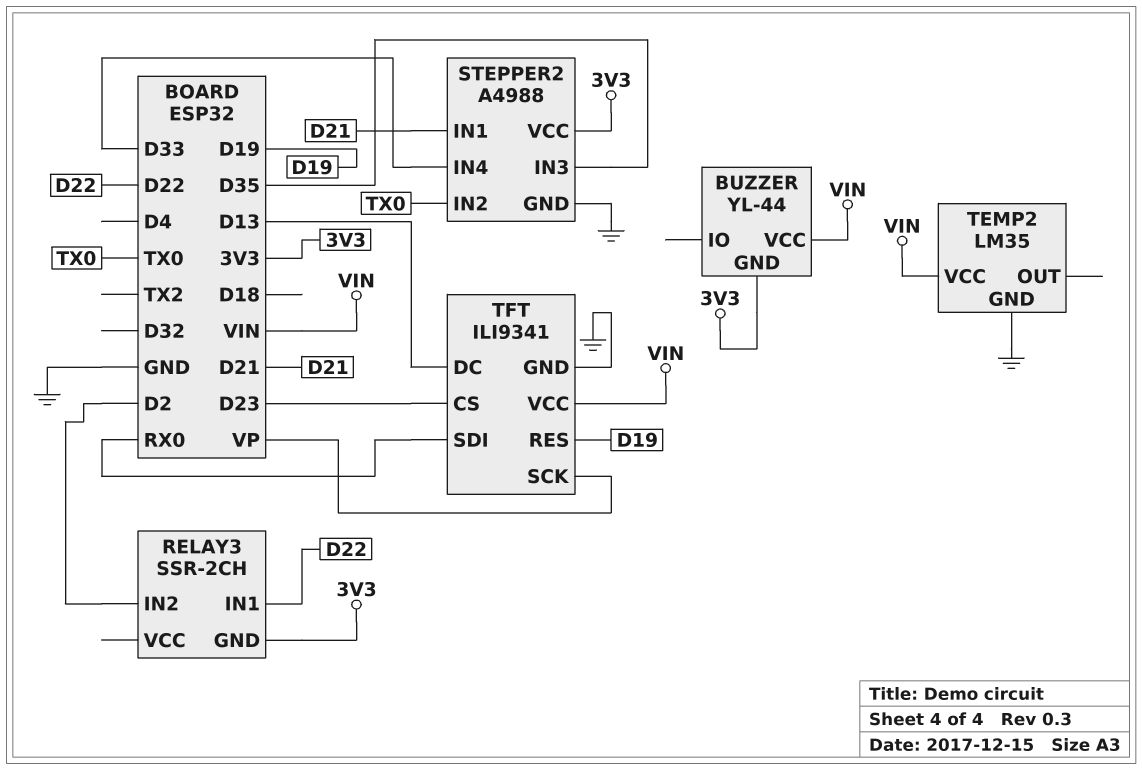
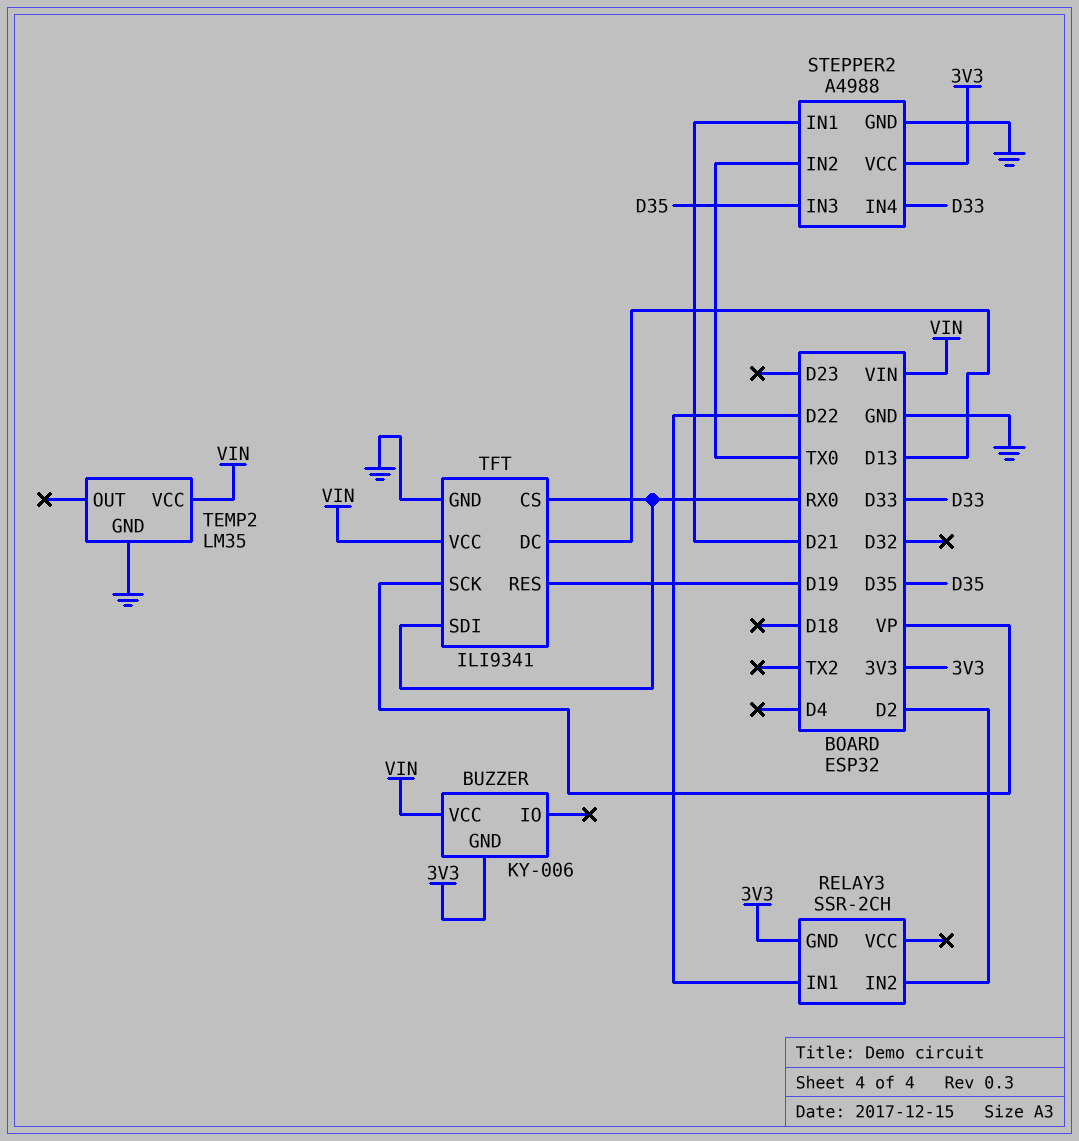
BUZZER: YL-44 -> KY-006
TFT pin CS: D23 -> RX0

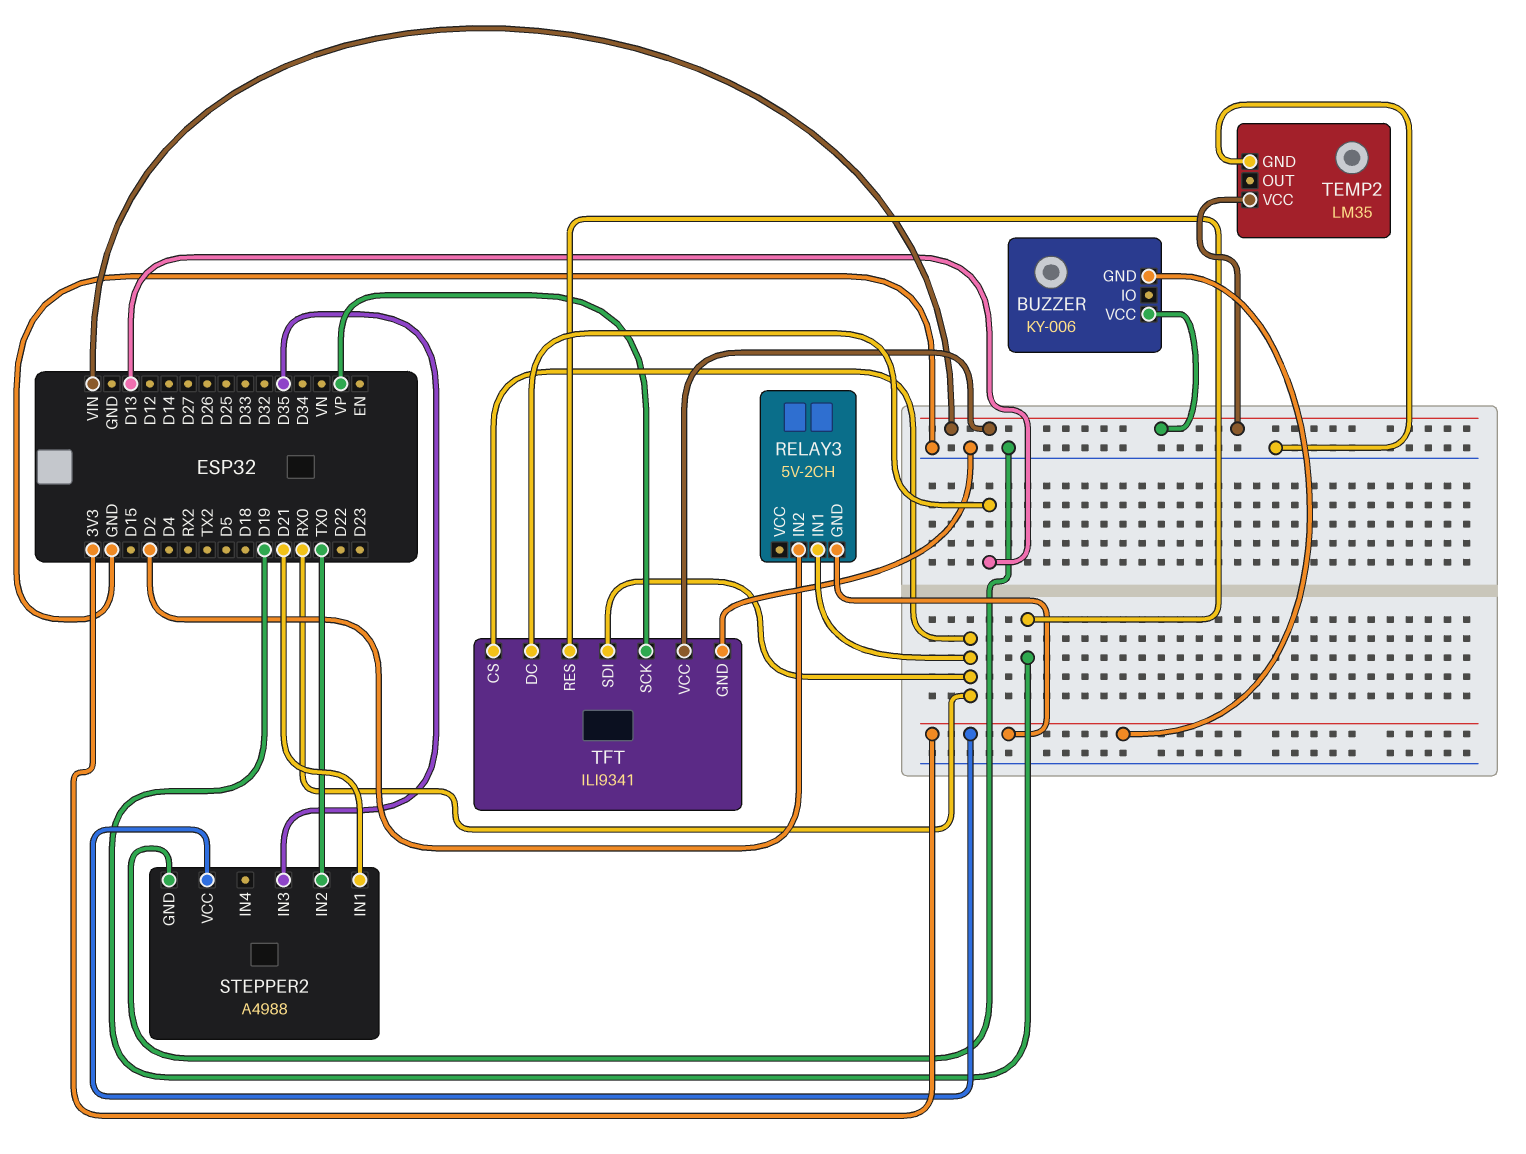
RELAY3: SSR-2CH -> 5V-2CH
RELAY3 pin IN1: D22 -> RX0
STEPPER2 pin IN4: D33 -> none

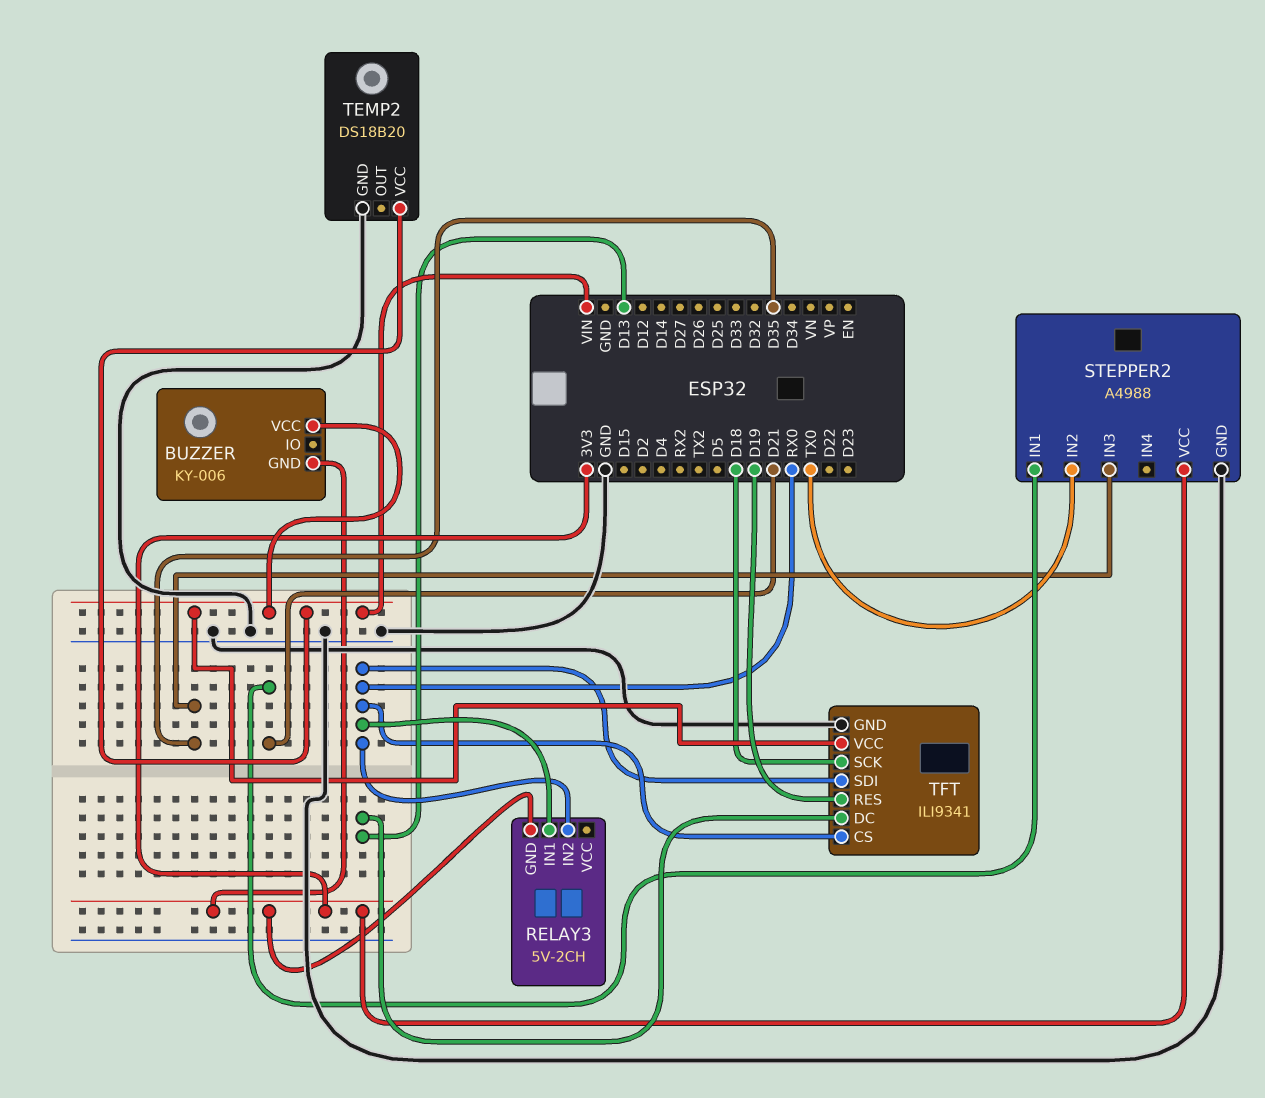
RELAY3 pin IN2: D2 -> RX0
TEMP2: LM35 -> DS18B20
TFT pin SCK: VP -> D18

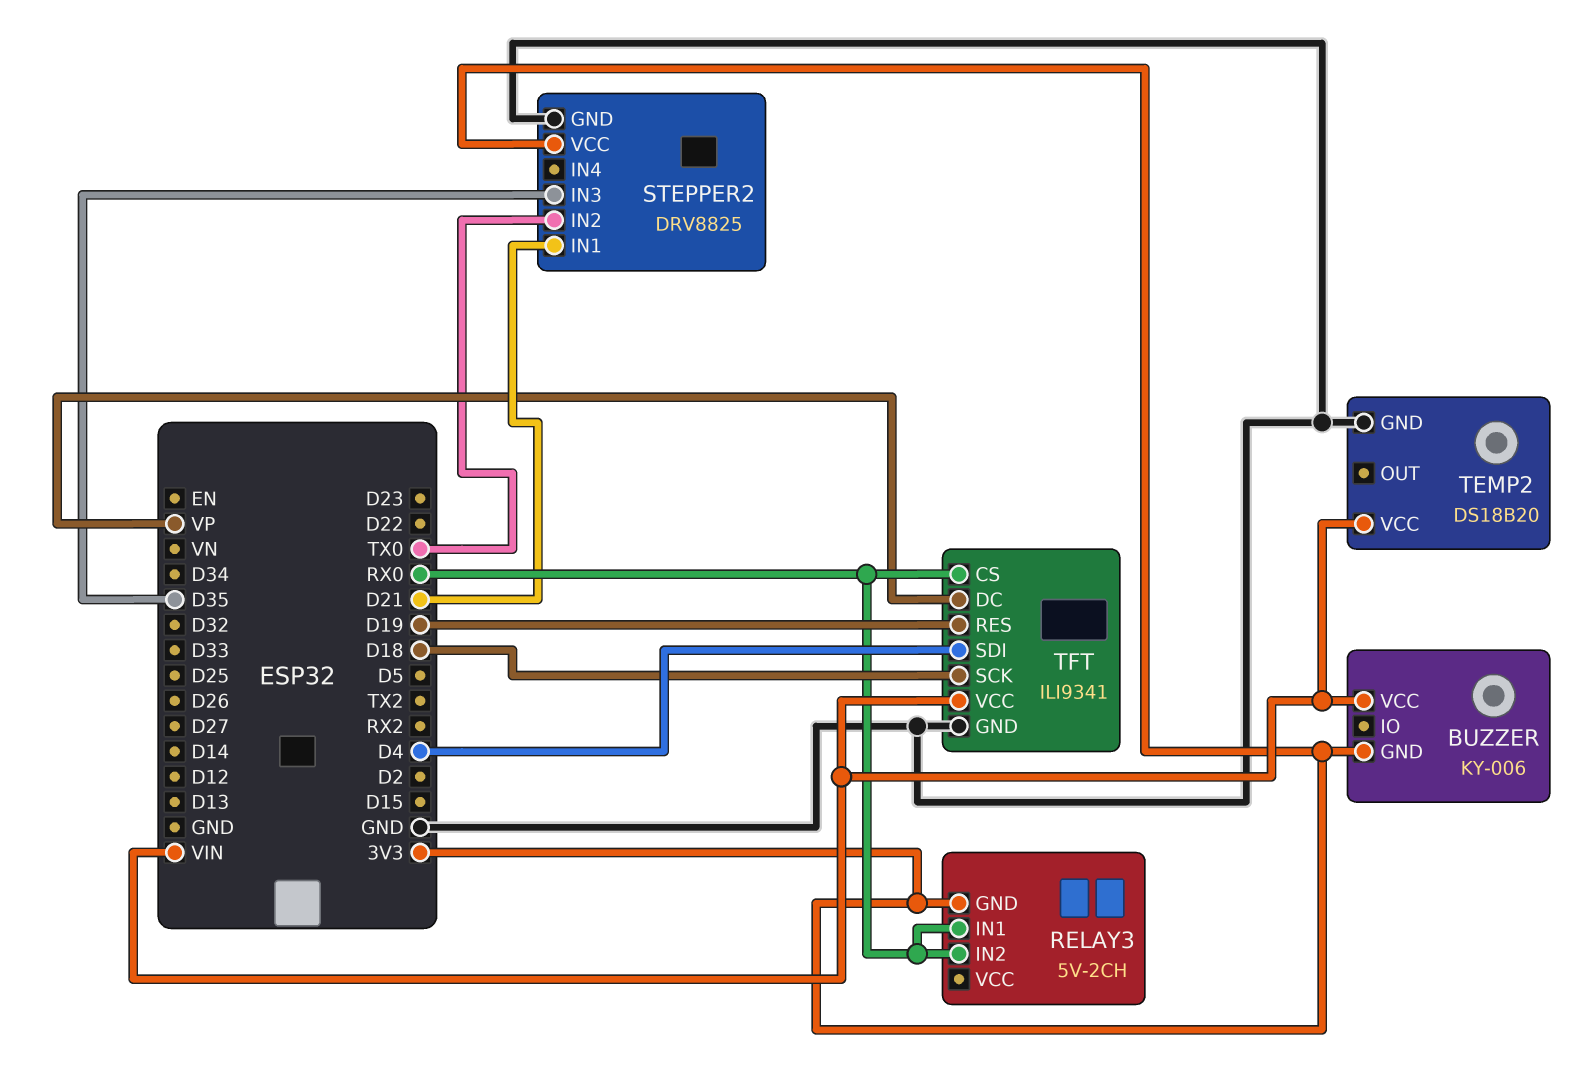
STEPPER2: A4988 -> DRV8825
TFT pin DC: D13 -> VP
TFT pin SDI: RX0 -> D4

